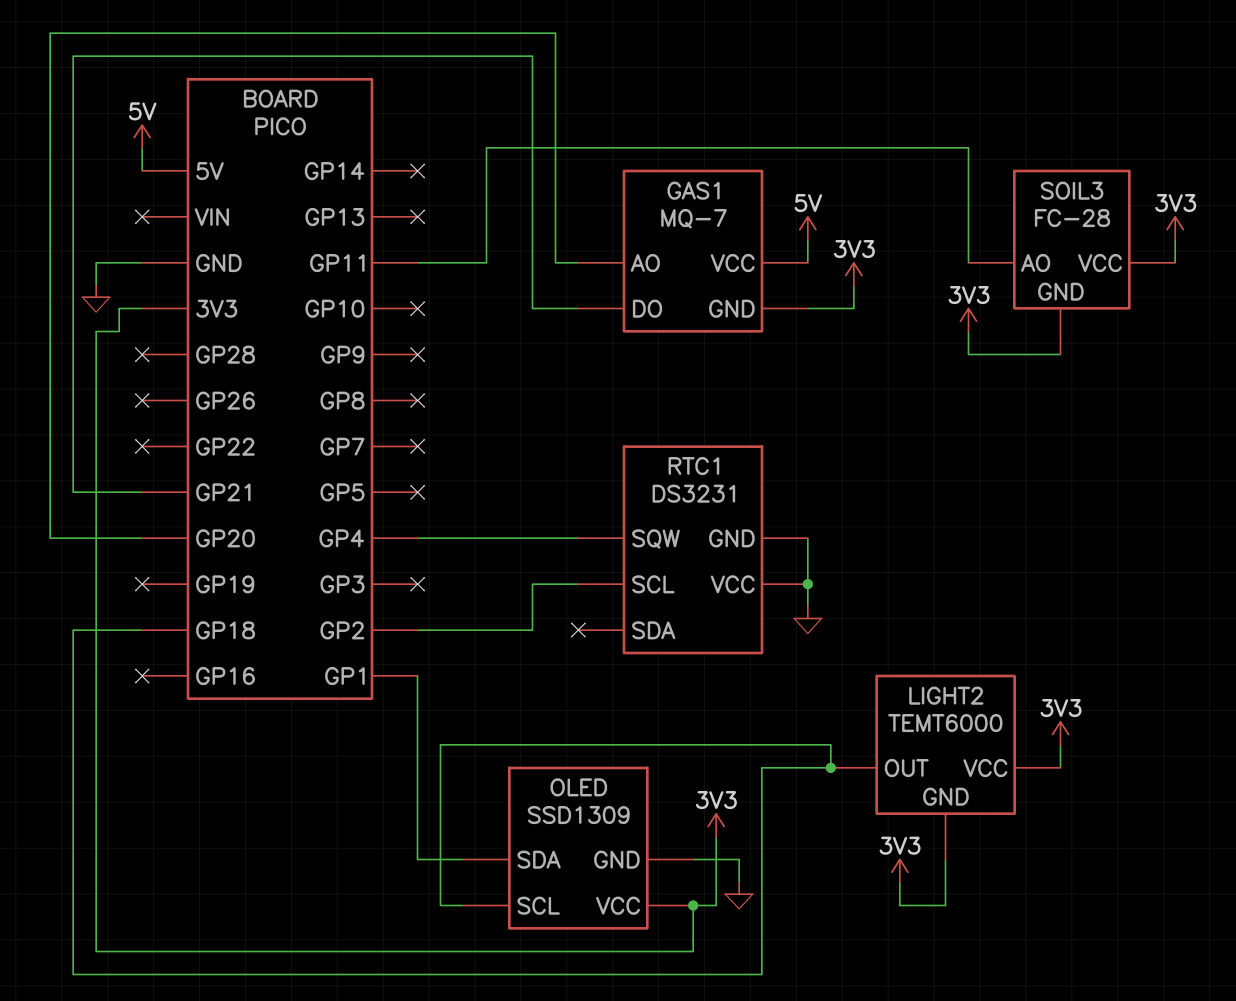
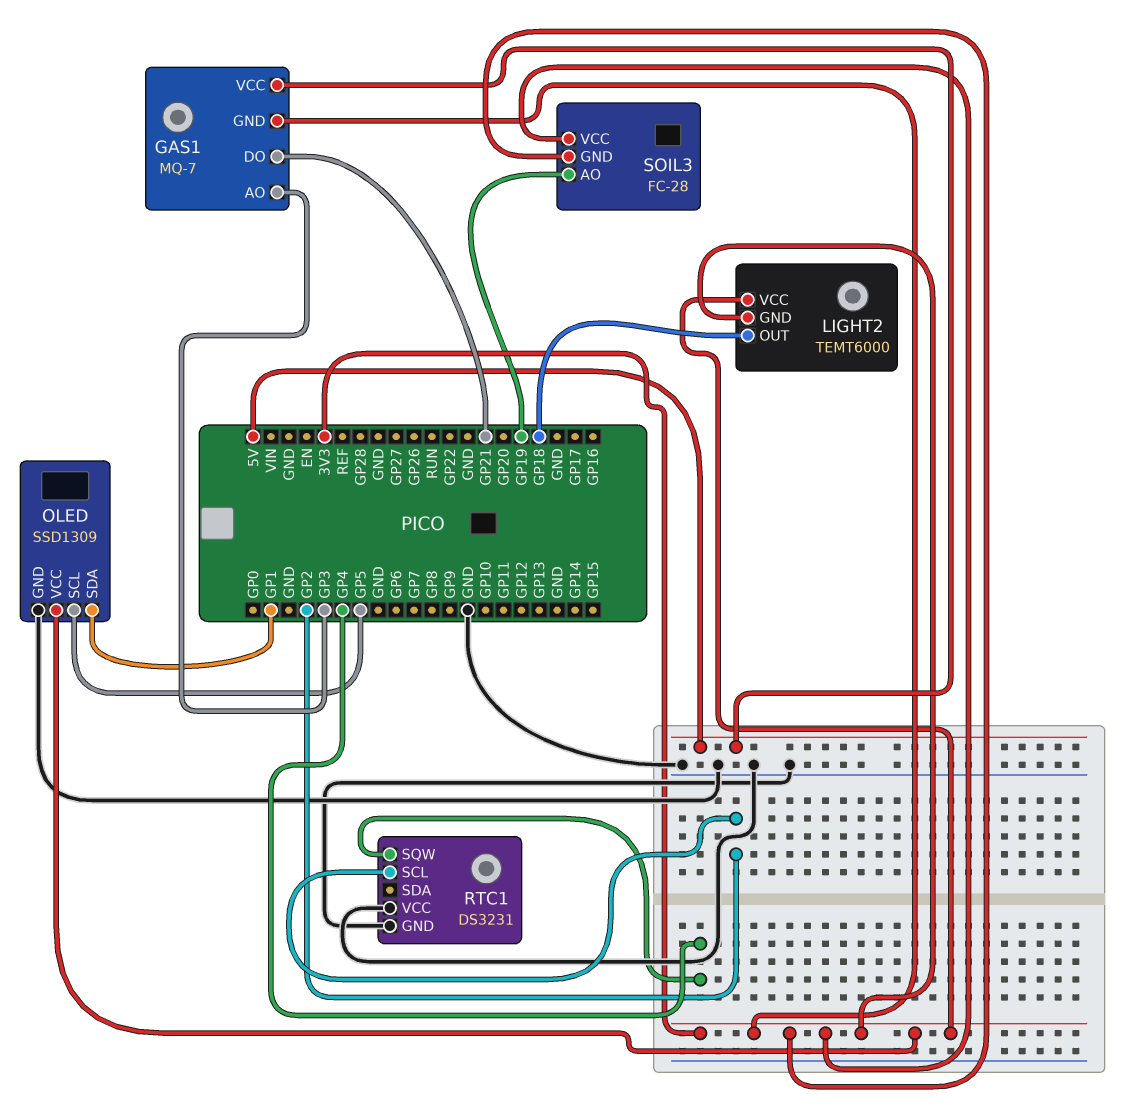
GAS1 pin AO: GP20 -> GP3
OLED pin SCL: GP18 -> GP5
SOIL3 pin AO: GP11 -> GP19

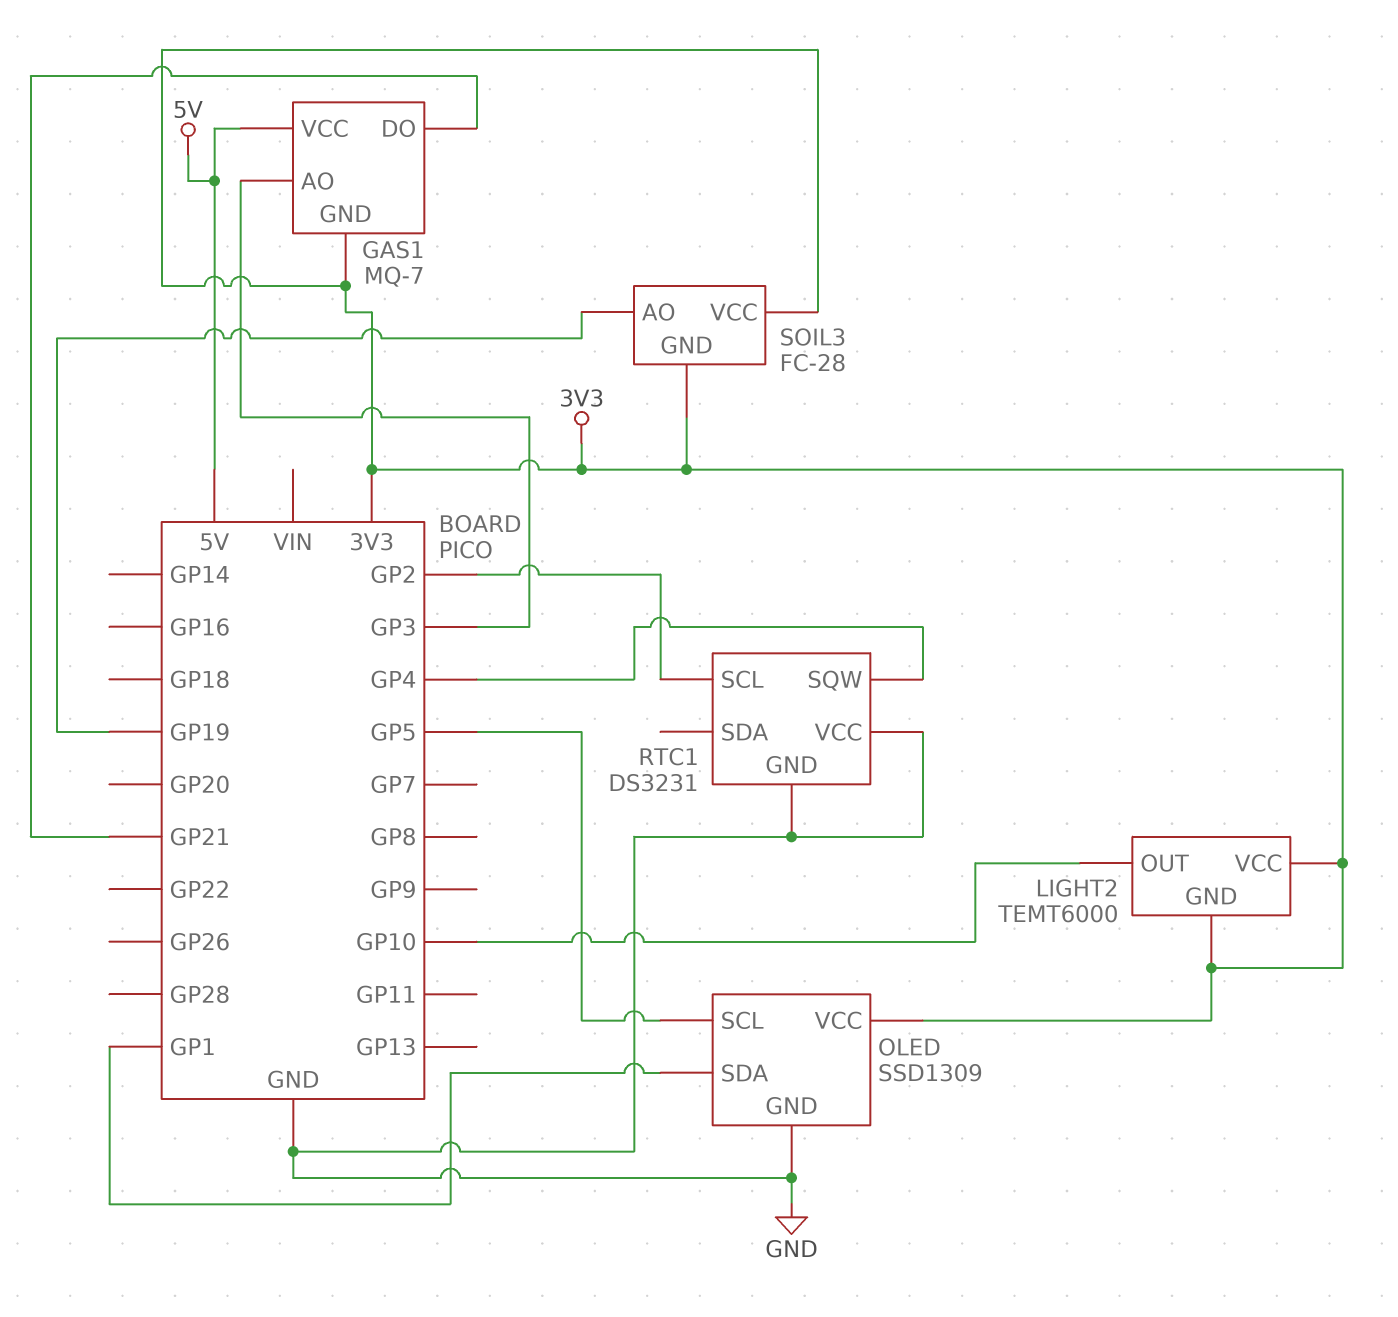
LIGHT2 pin OUT: GP18 -> GP10

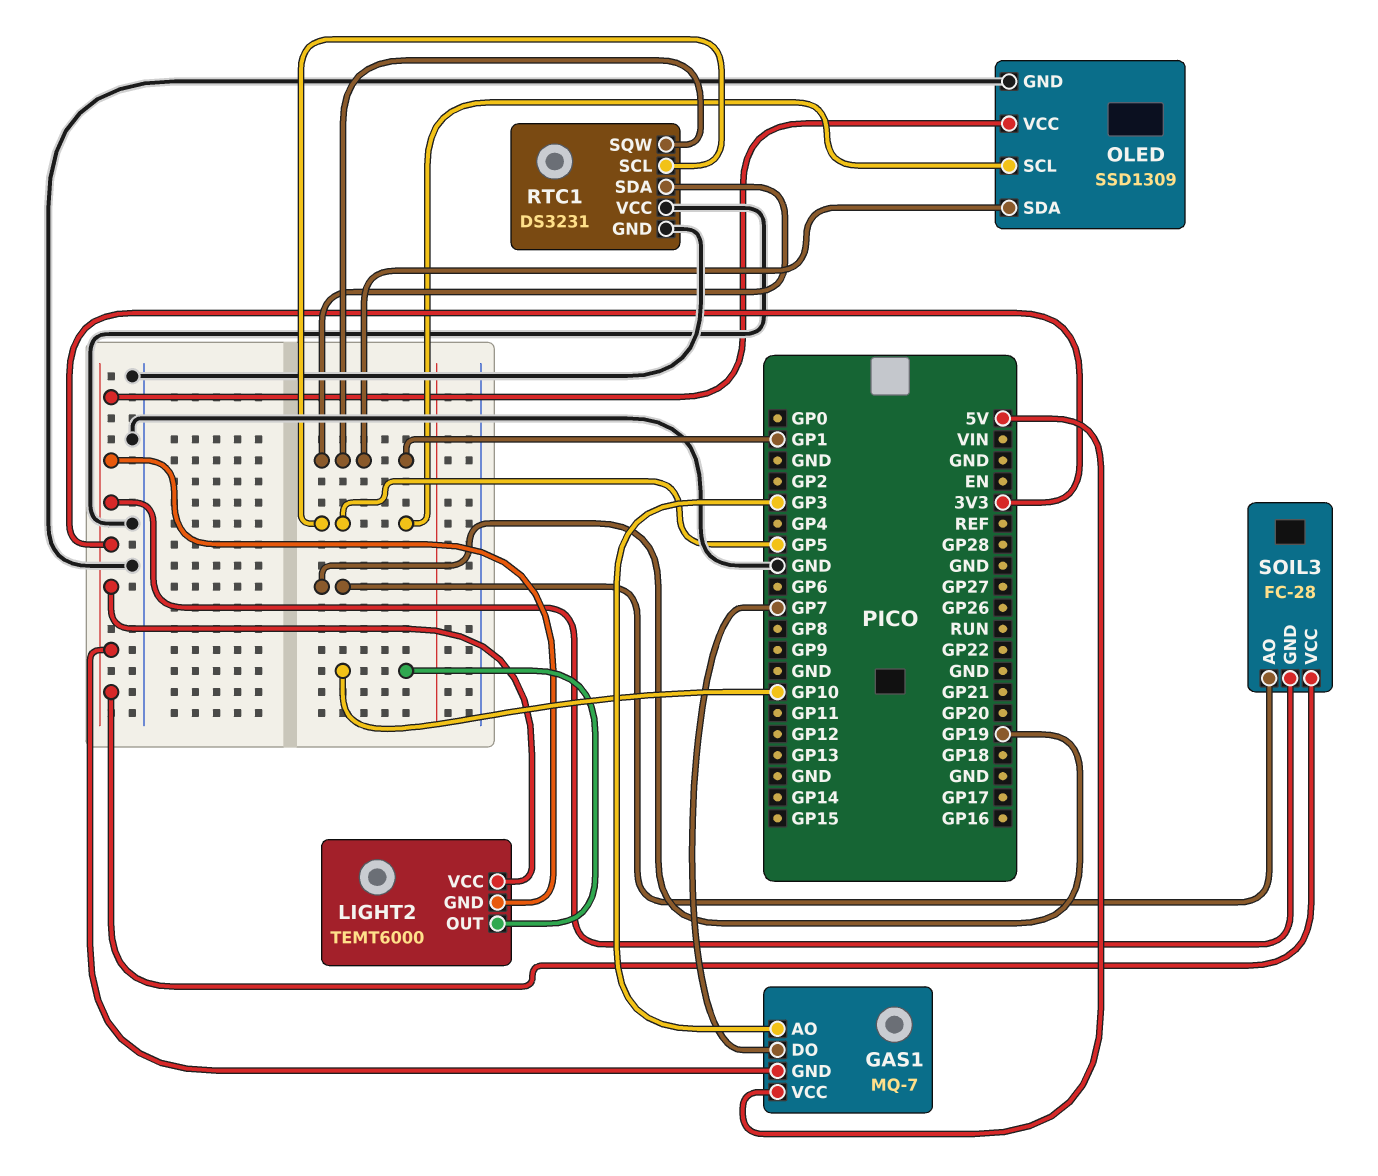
GAS1 pin DO: GP21 -> GP7
RTC1 pin SCL: GP2 -> GP5
RTC1 pin SDA: none -> GP1
RTC1 pin SQW: GP4 -> GP1

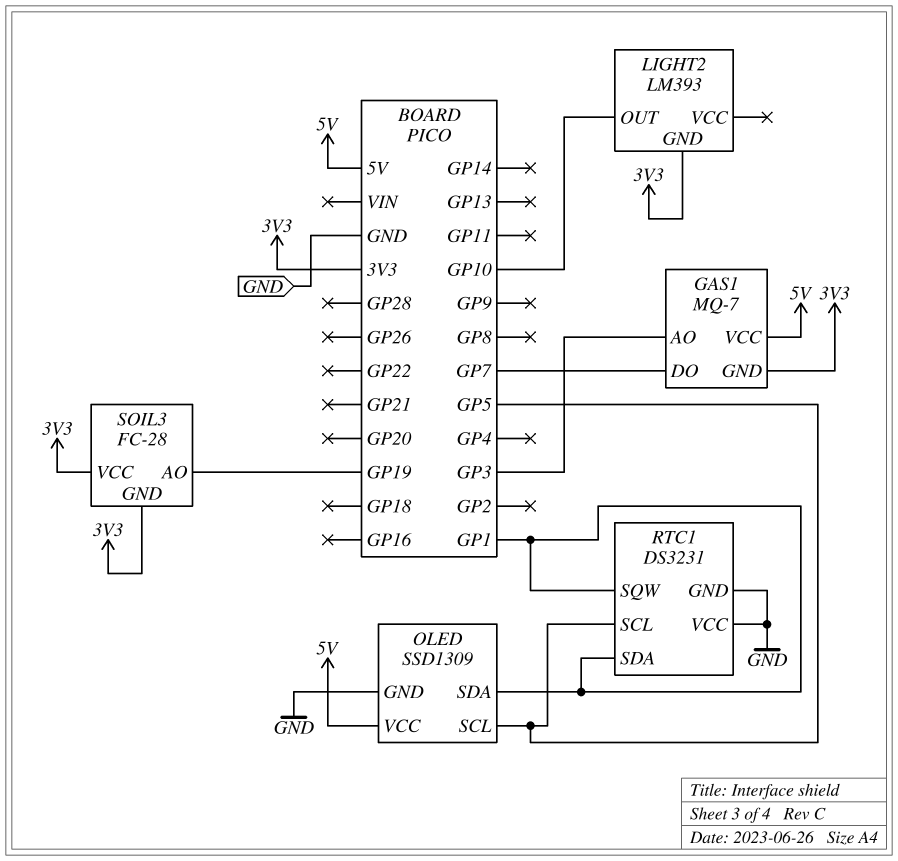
LIGHT2: TEMT6000 -> LM393
LIGHT2 pin VCC: 3V3 -> none
OLED pin VCC: 3V3 -> 5V

